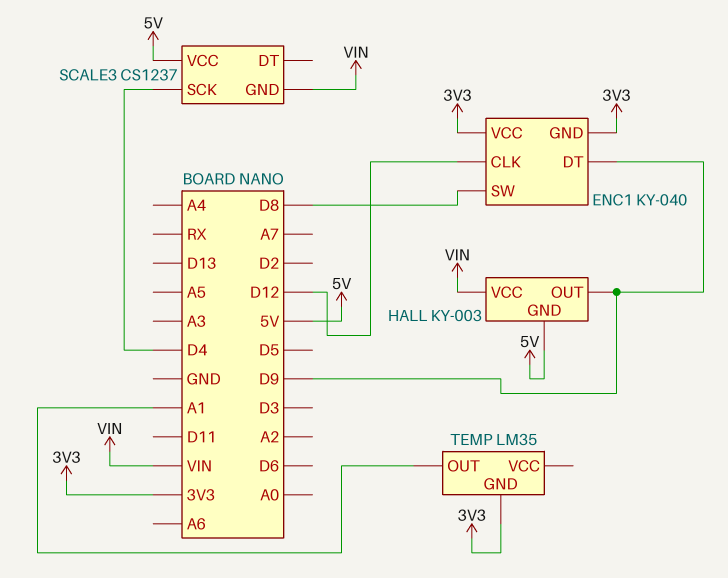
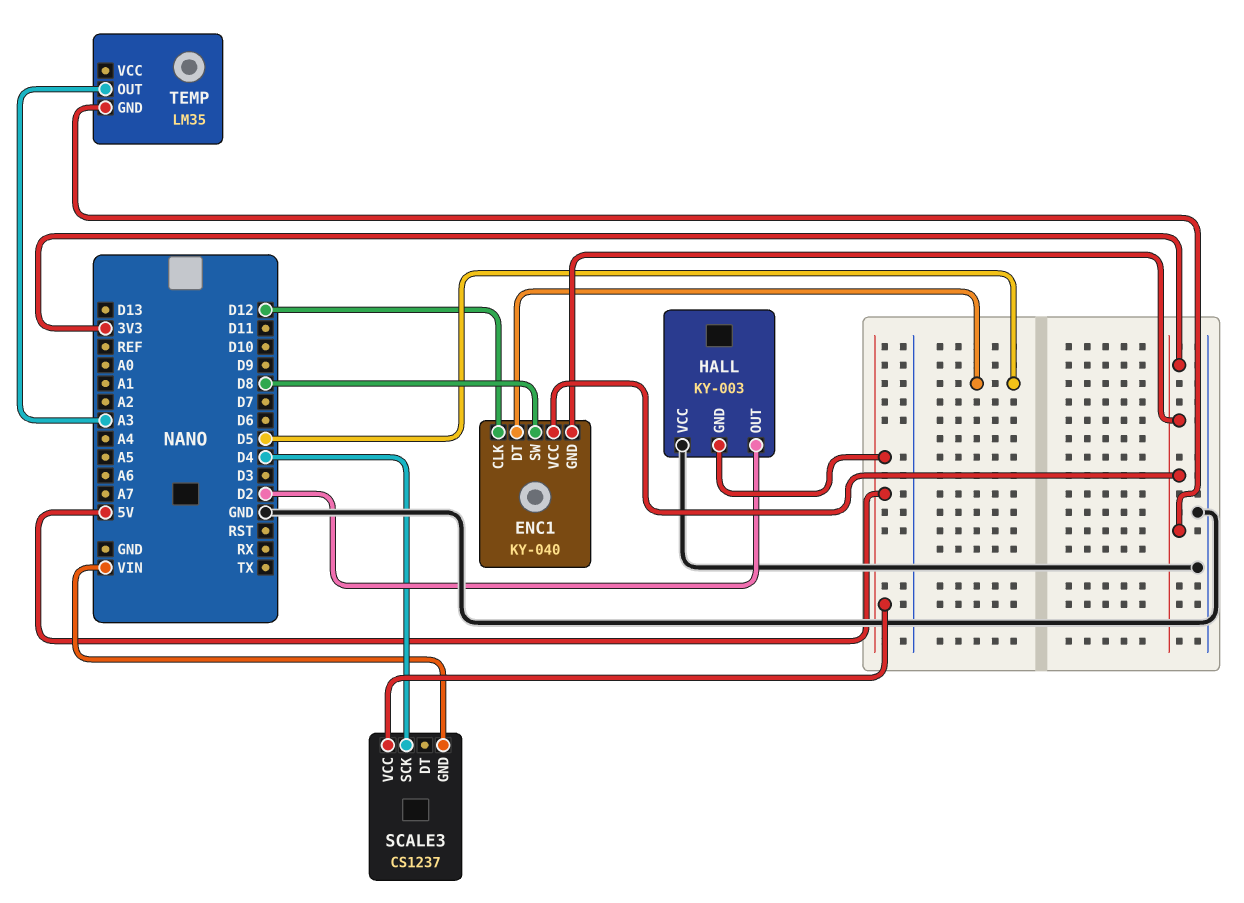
ENC1 pin DT: D9 -> D5
HALL pin OUT: D9 -> D2
HALL pin VCC: VIN -> GND
TEMP pin OUT: A1 -> A3

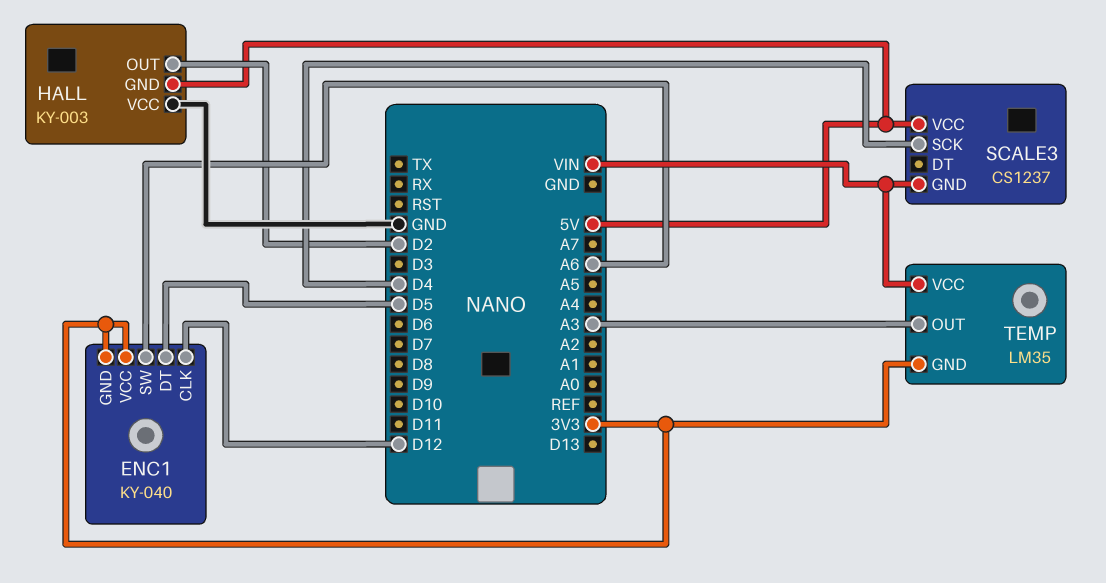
ENC1 pin SW: D8 -> A6
TEMP pin VCC: none -> VIN

